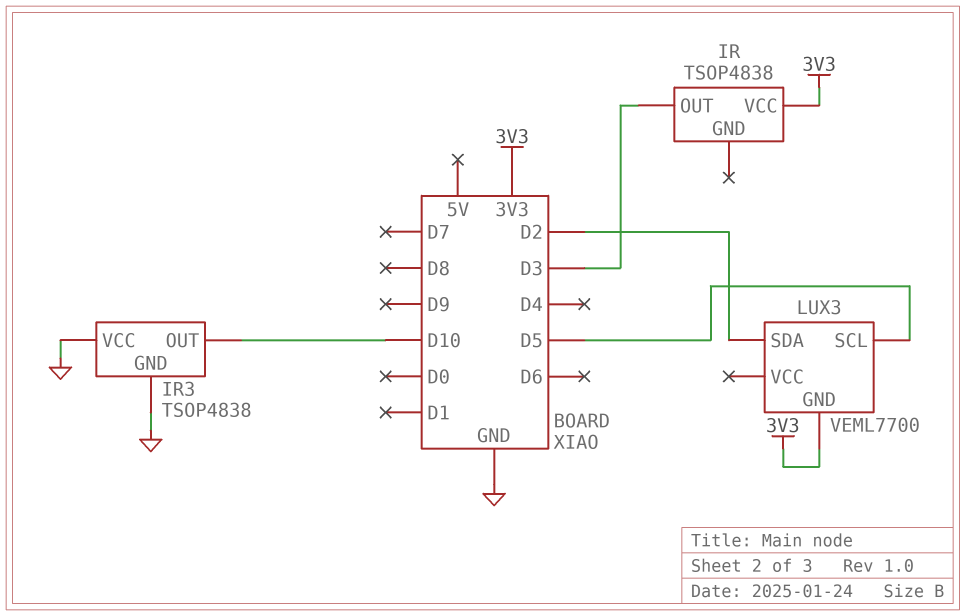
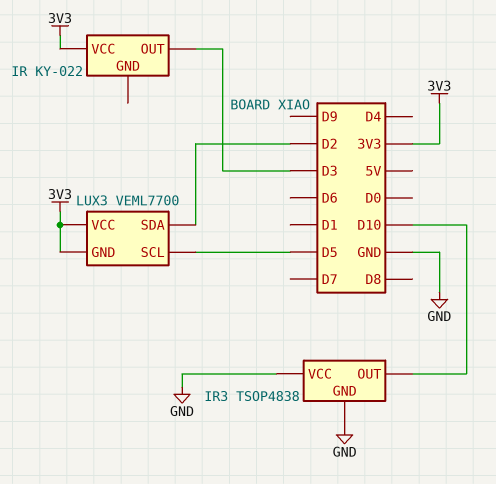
IR: TSOP4838 -> KY-022
LUX3 pin VCC: none -> 3V3

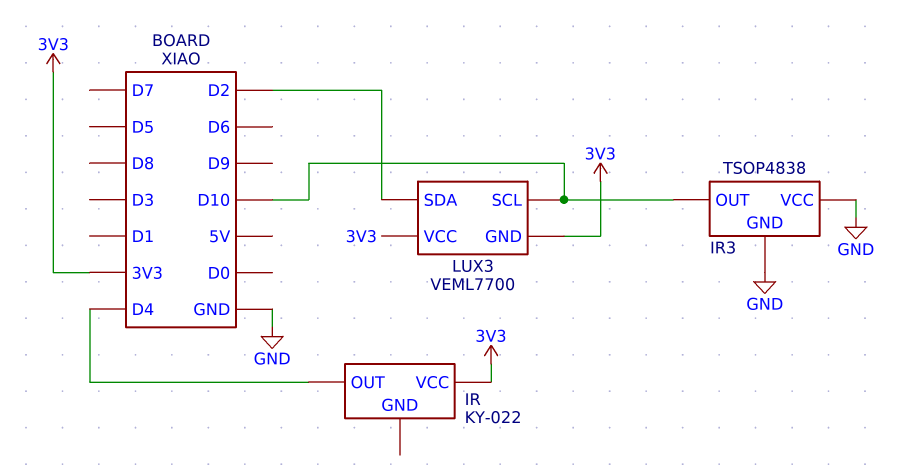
IR pin OUT: D3 -> D4
LUX3 pin SCL: D5 -> D10

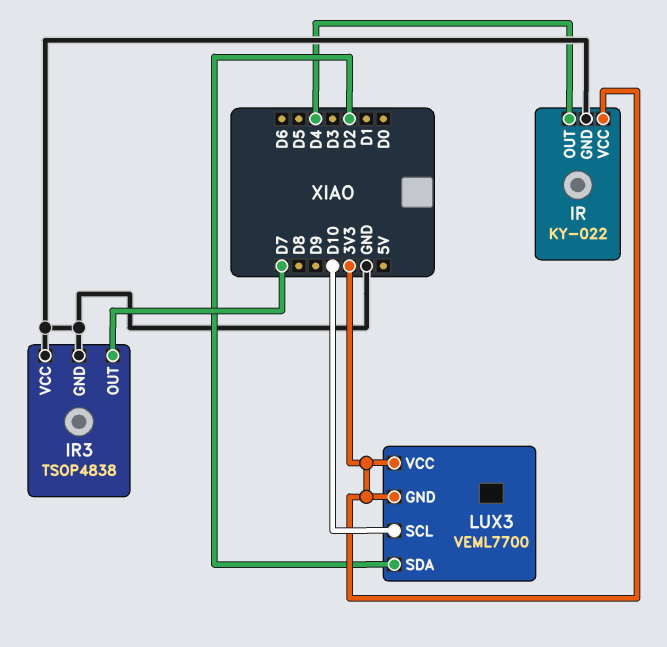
IR pin GND: none -> GND
IR3 pin OUT: D10 -> D7

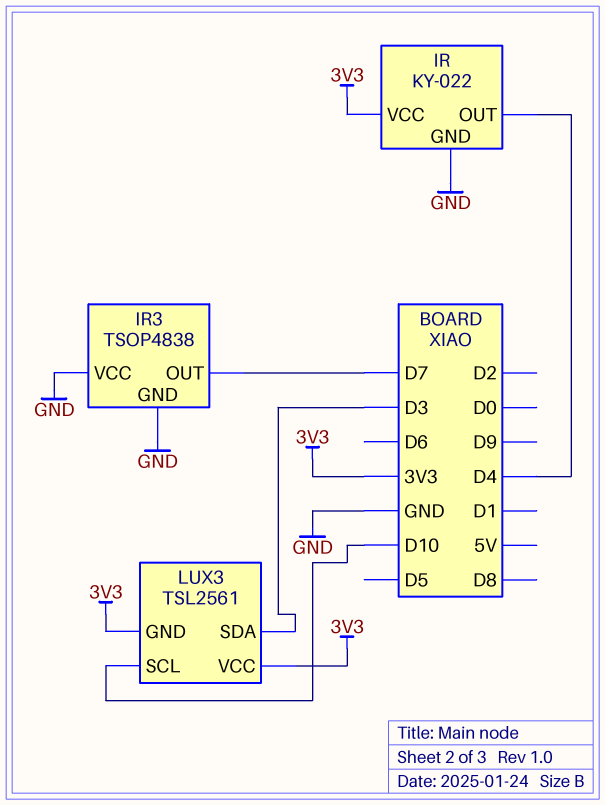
LUX3: VEML7700 -> TSL2561
LUX3 pin SDA: D2 -> D3

